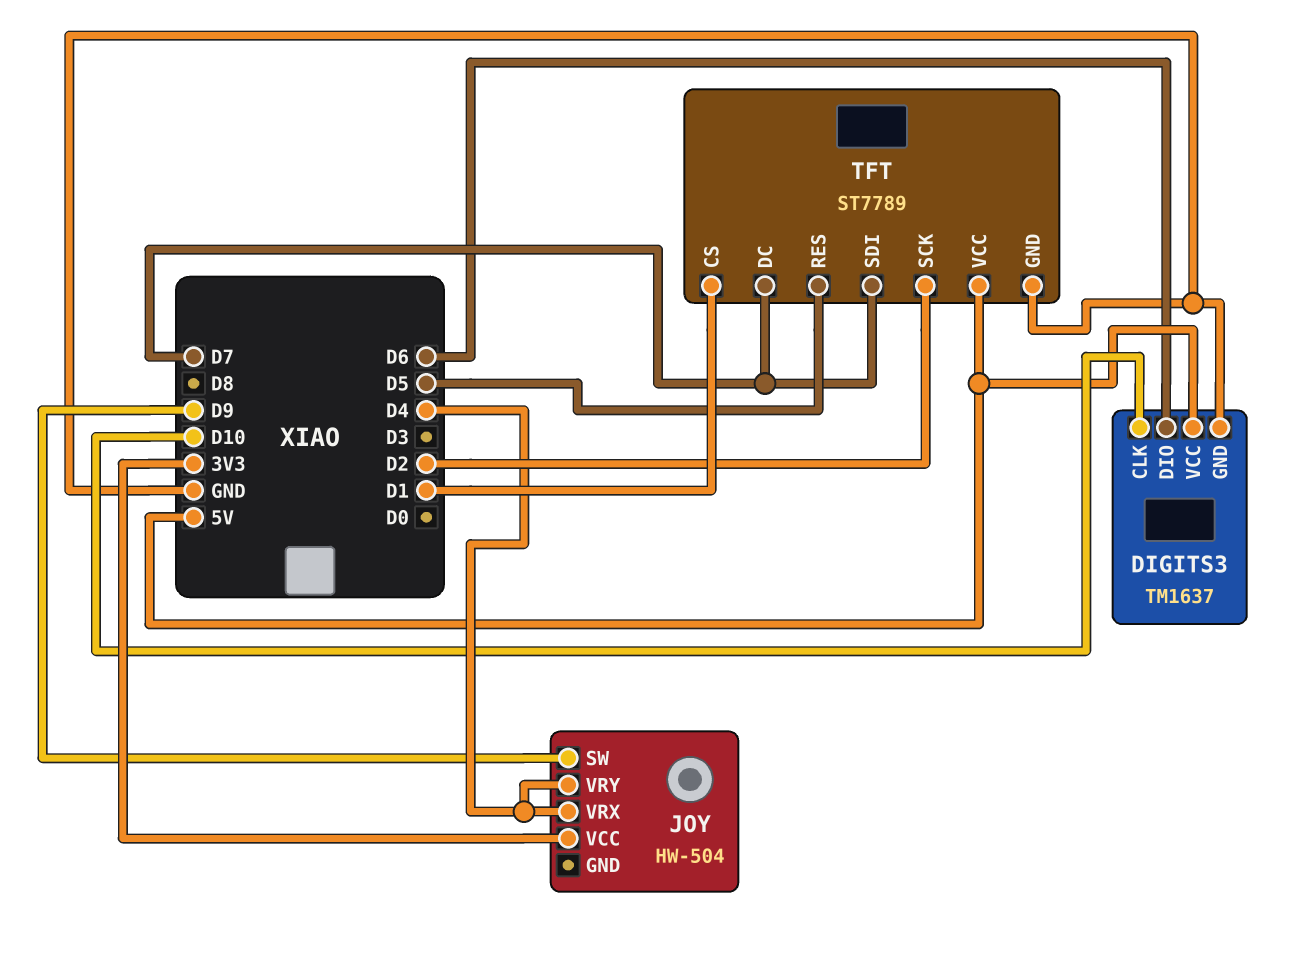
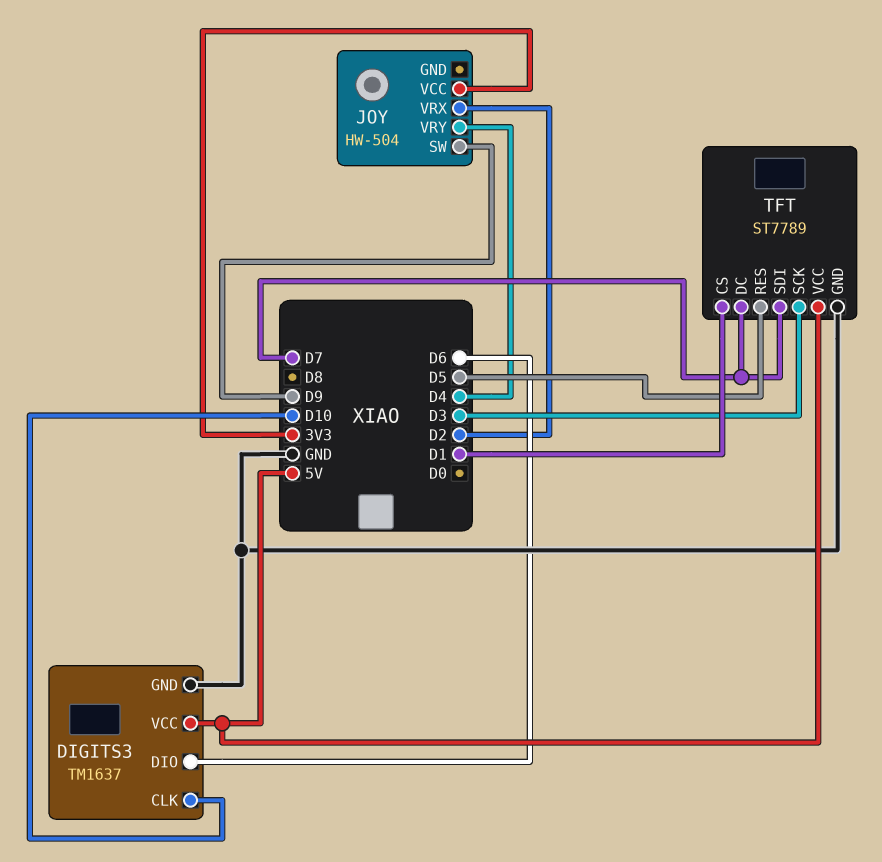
JOY pin VRX: D4 -> D2
TFT pin SCK: D2 -> D3

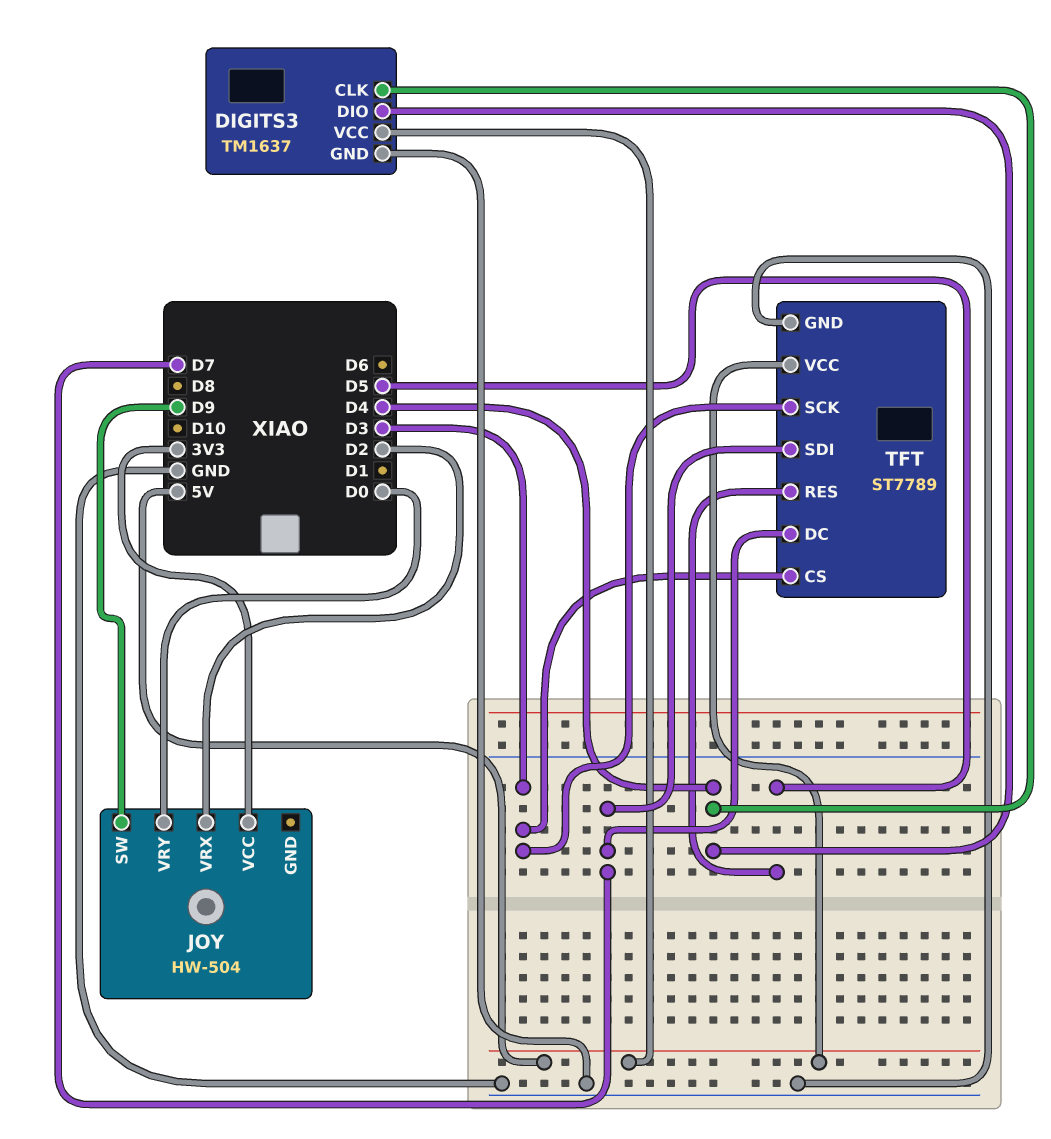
DIGITS3 pin CLK: D10 -> D4
DIGITS3 pin DIO: D6 -> D4
JOY pin VRY: D4 -> D0
TFT pin CS: D1 -> D3

